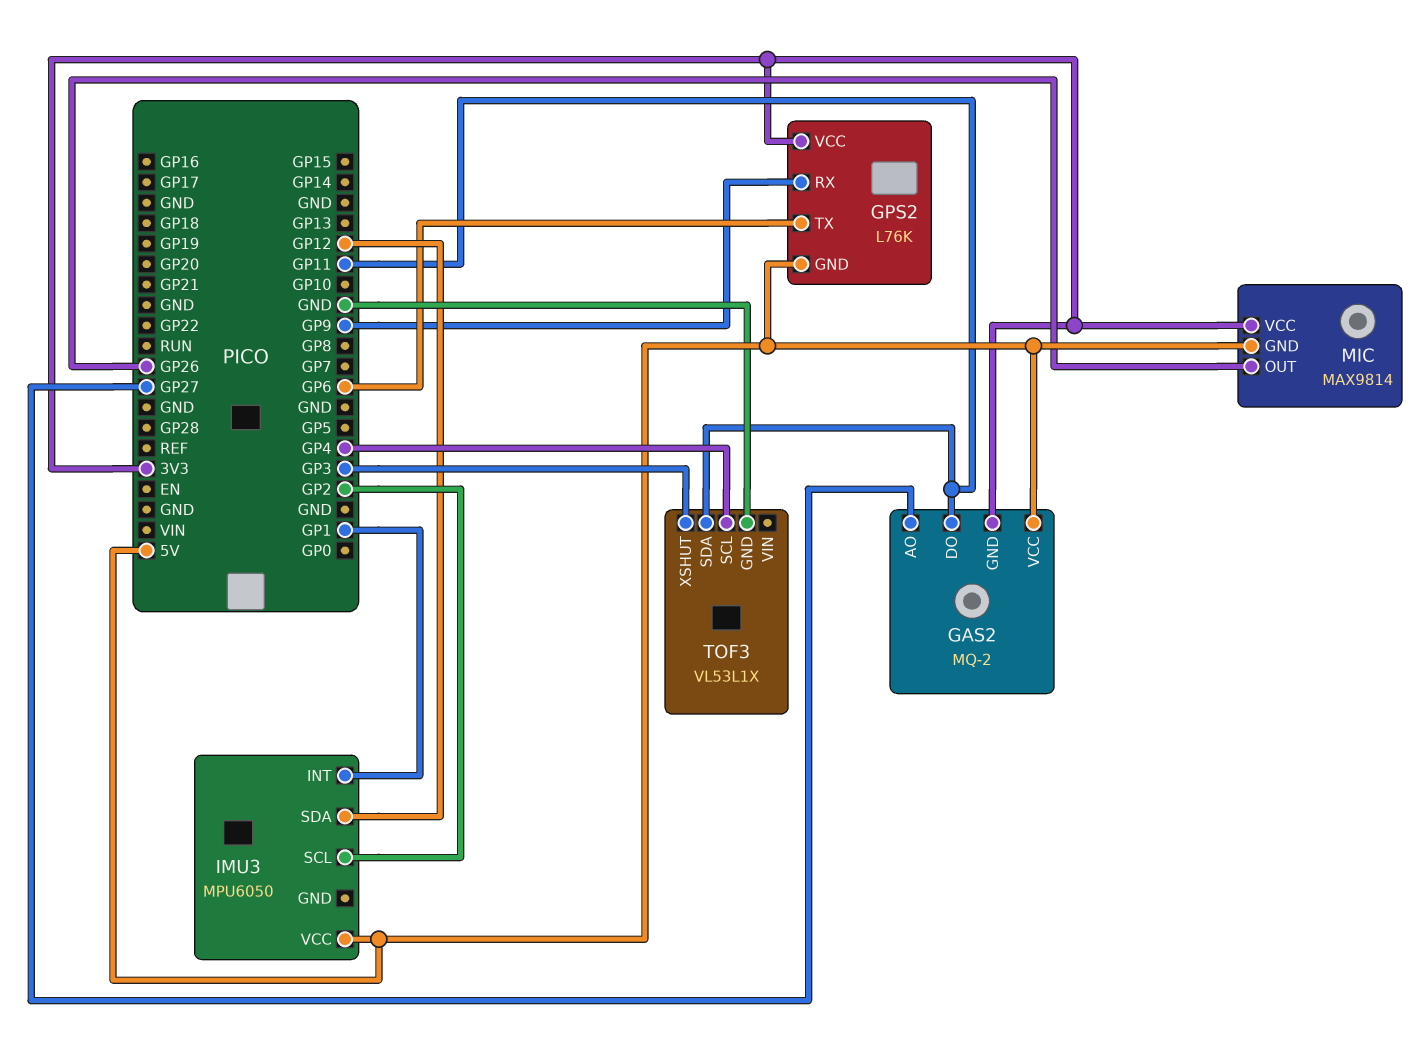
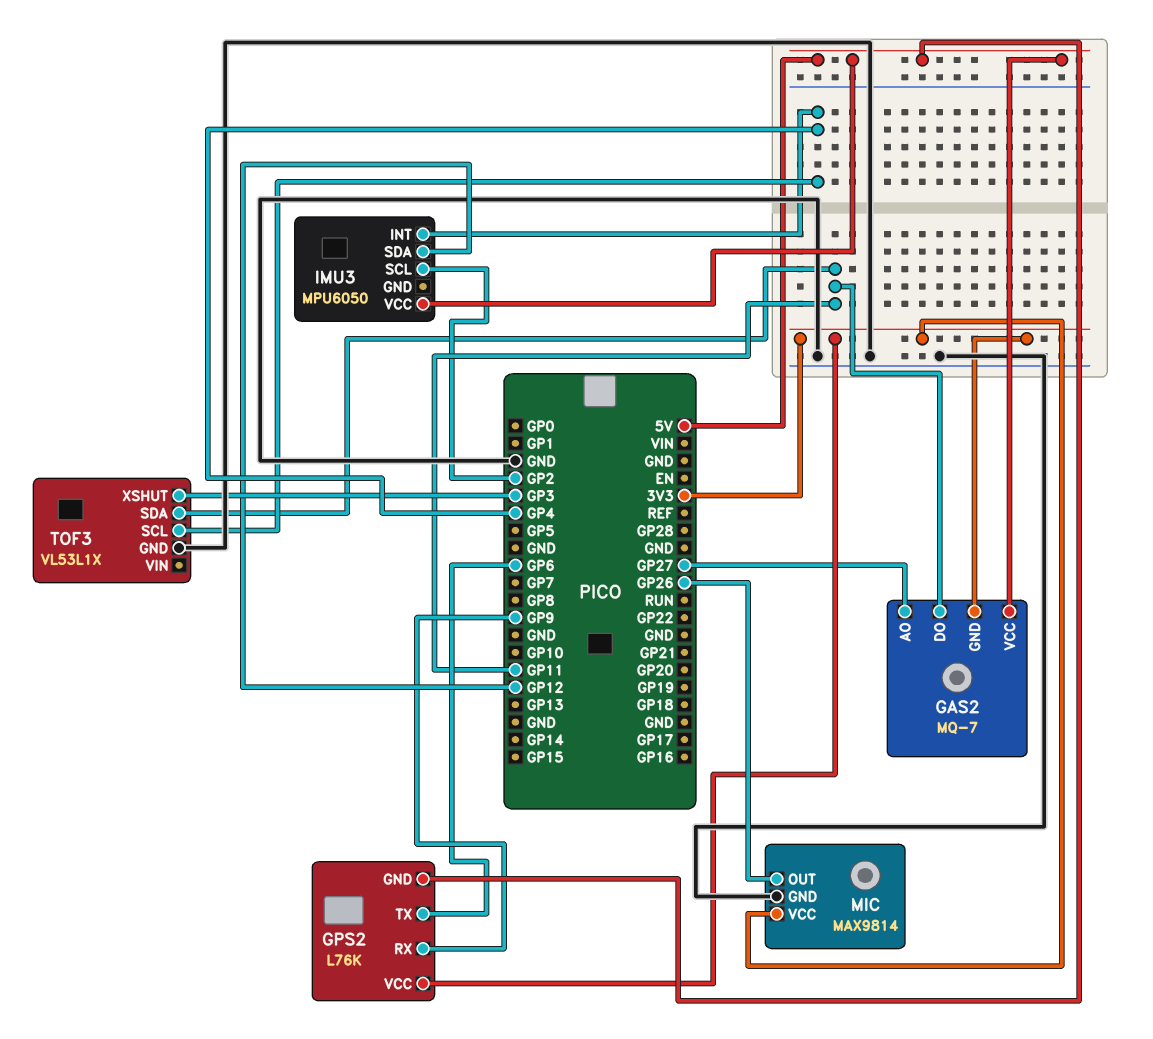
GAS2: MQ-2 -> MQ-7
IMU3 pin INT: GP1 -> GP4
MIC pin GND: 5V -> GND

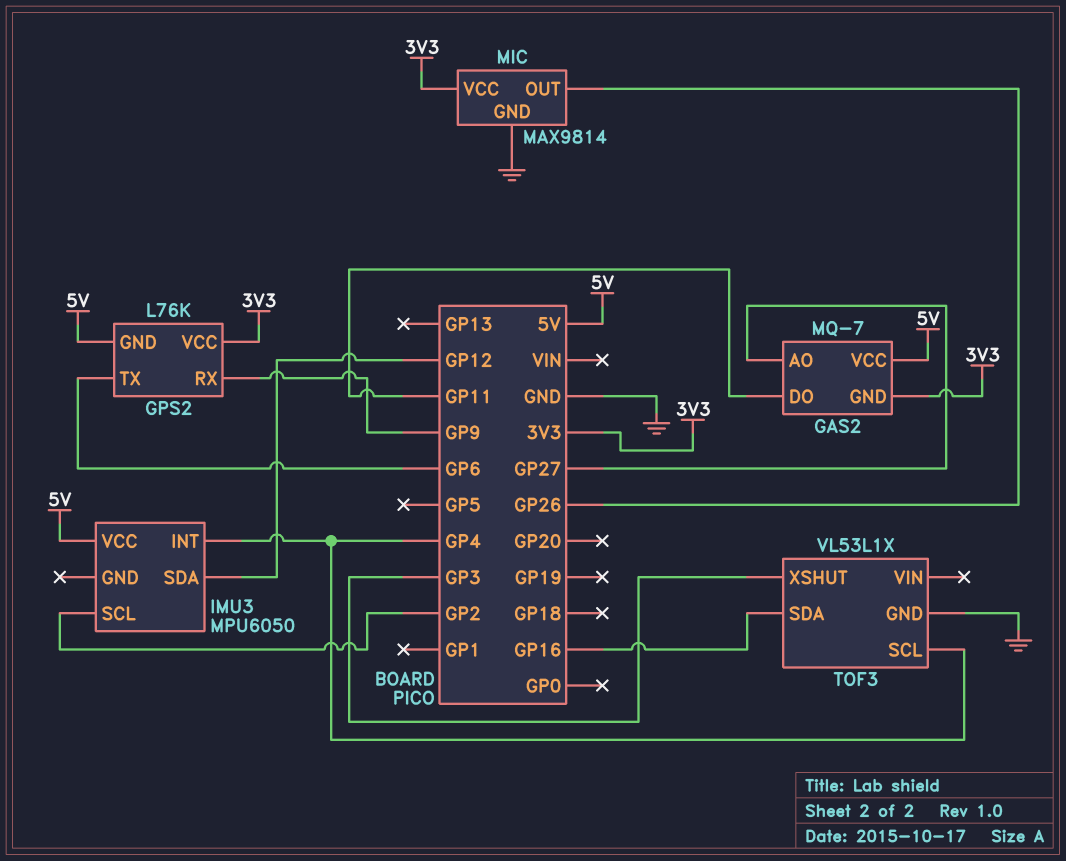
TOF3 pin SDA: GP11 -> GP16

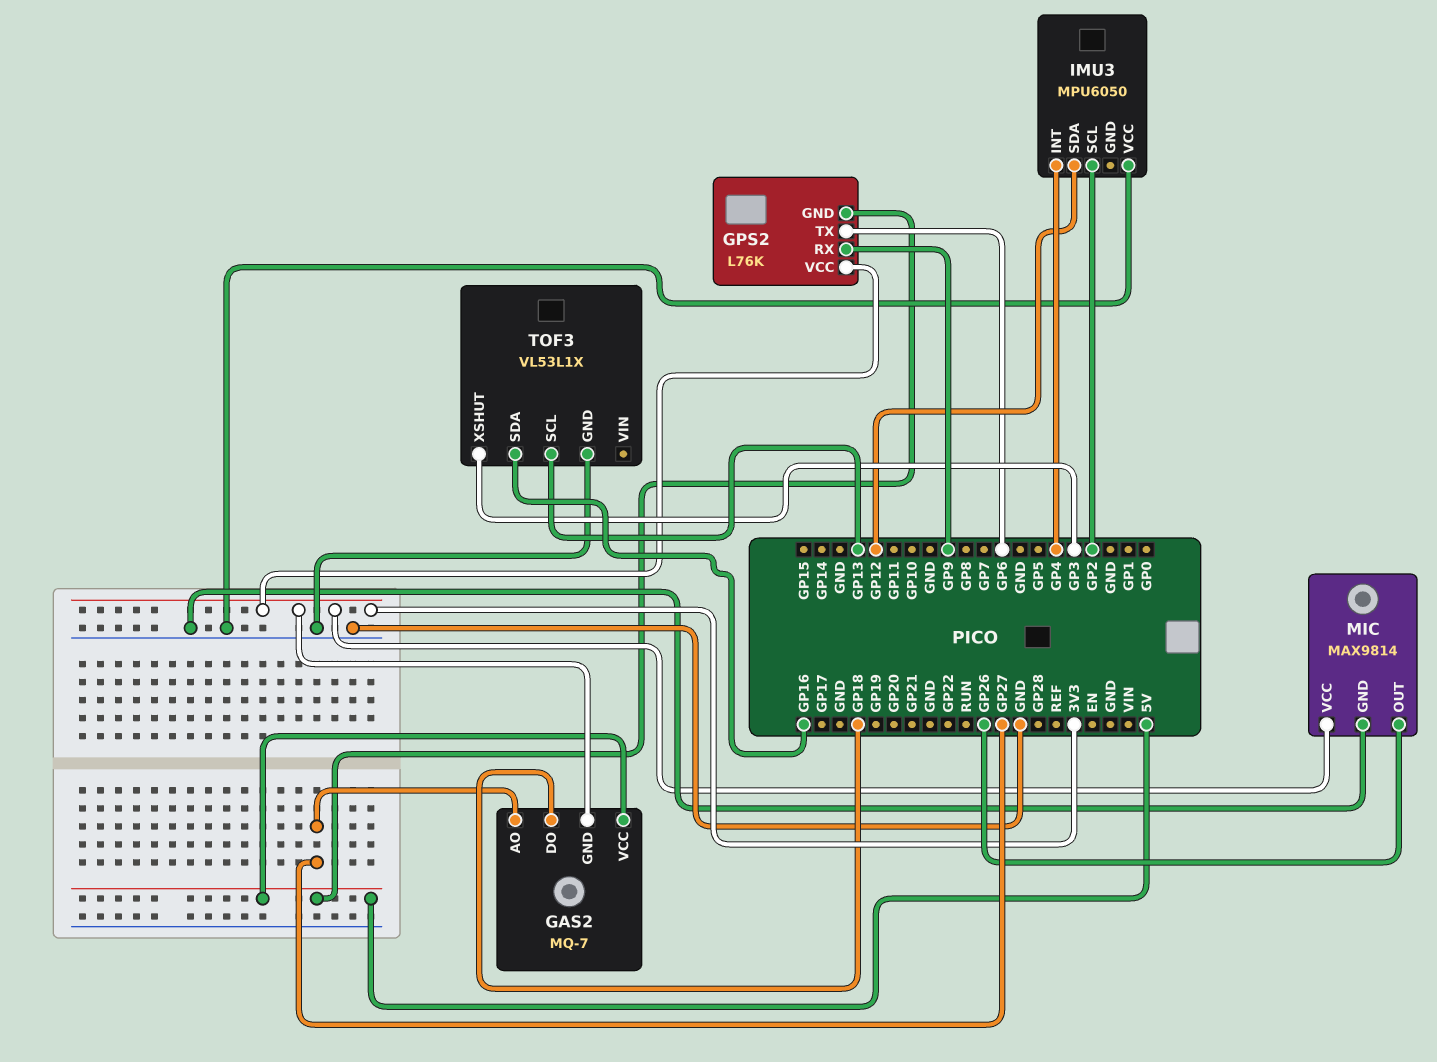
GAS2 pin DO: GP11 -> GP18
IMU3 pin VCC: 5V -> GND
TOF3 pin SCL: GP4 -> GP13

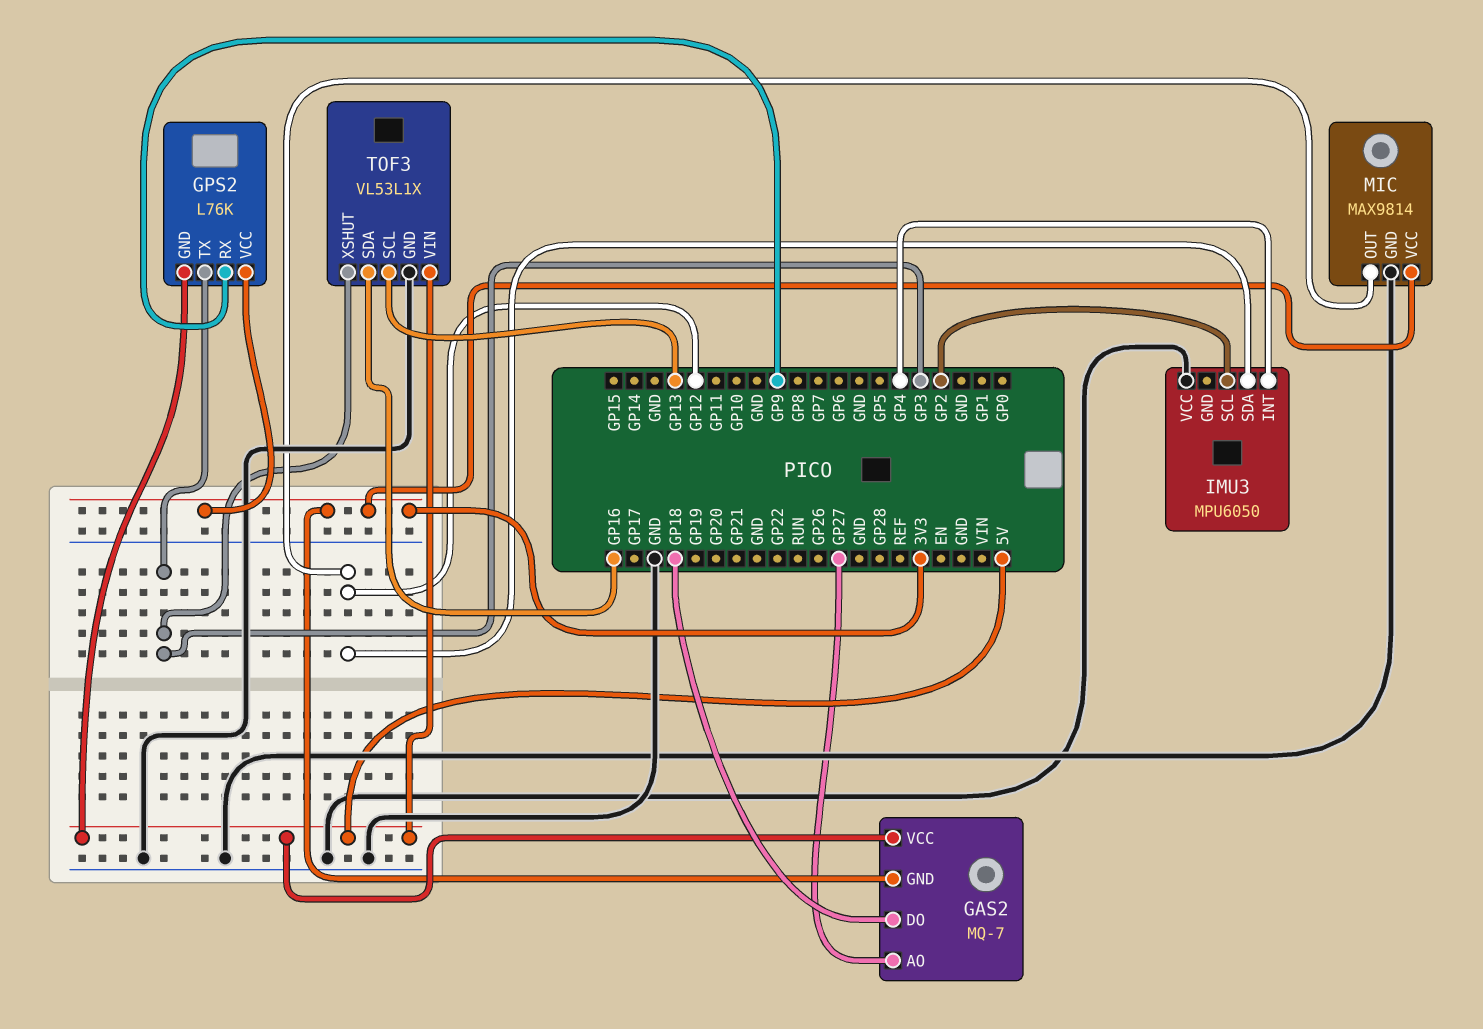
GPS2 pin TX: GP6 -> GP3
MIC pin OUT: GP26 -> GP12
TOF3 pin VIN: none -> 5V

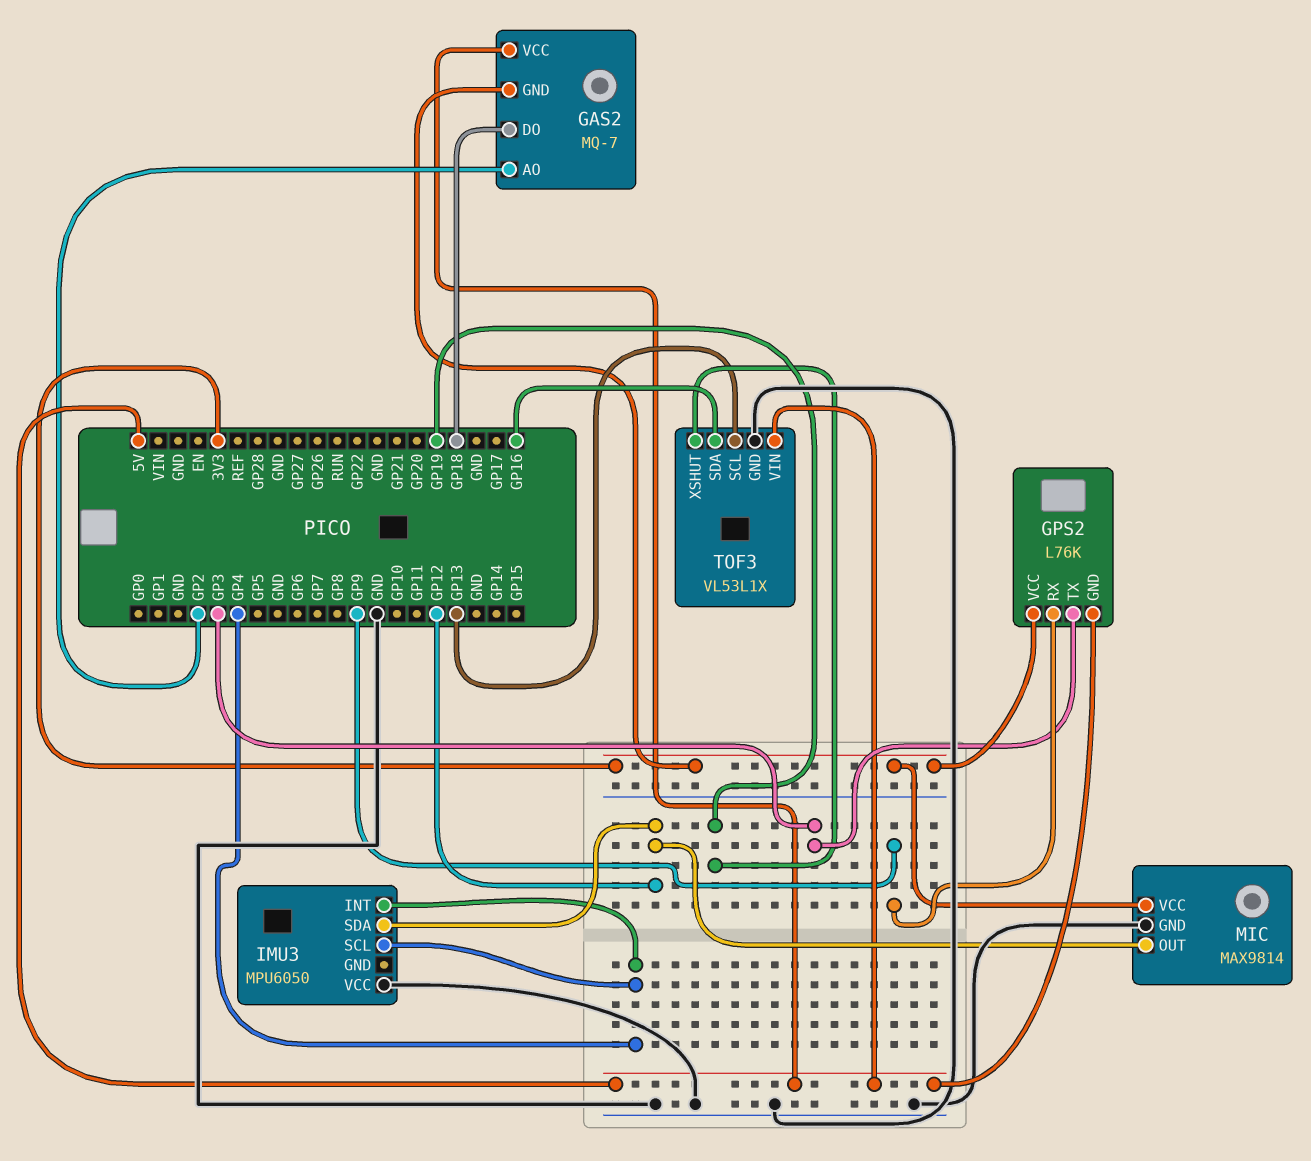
GAS2 pin AO: GP27 -> GP2
IMU3 pin SCL: GP2 -> GP4
TOF3 pin XSHUT: GP3 -> GP19

